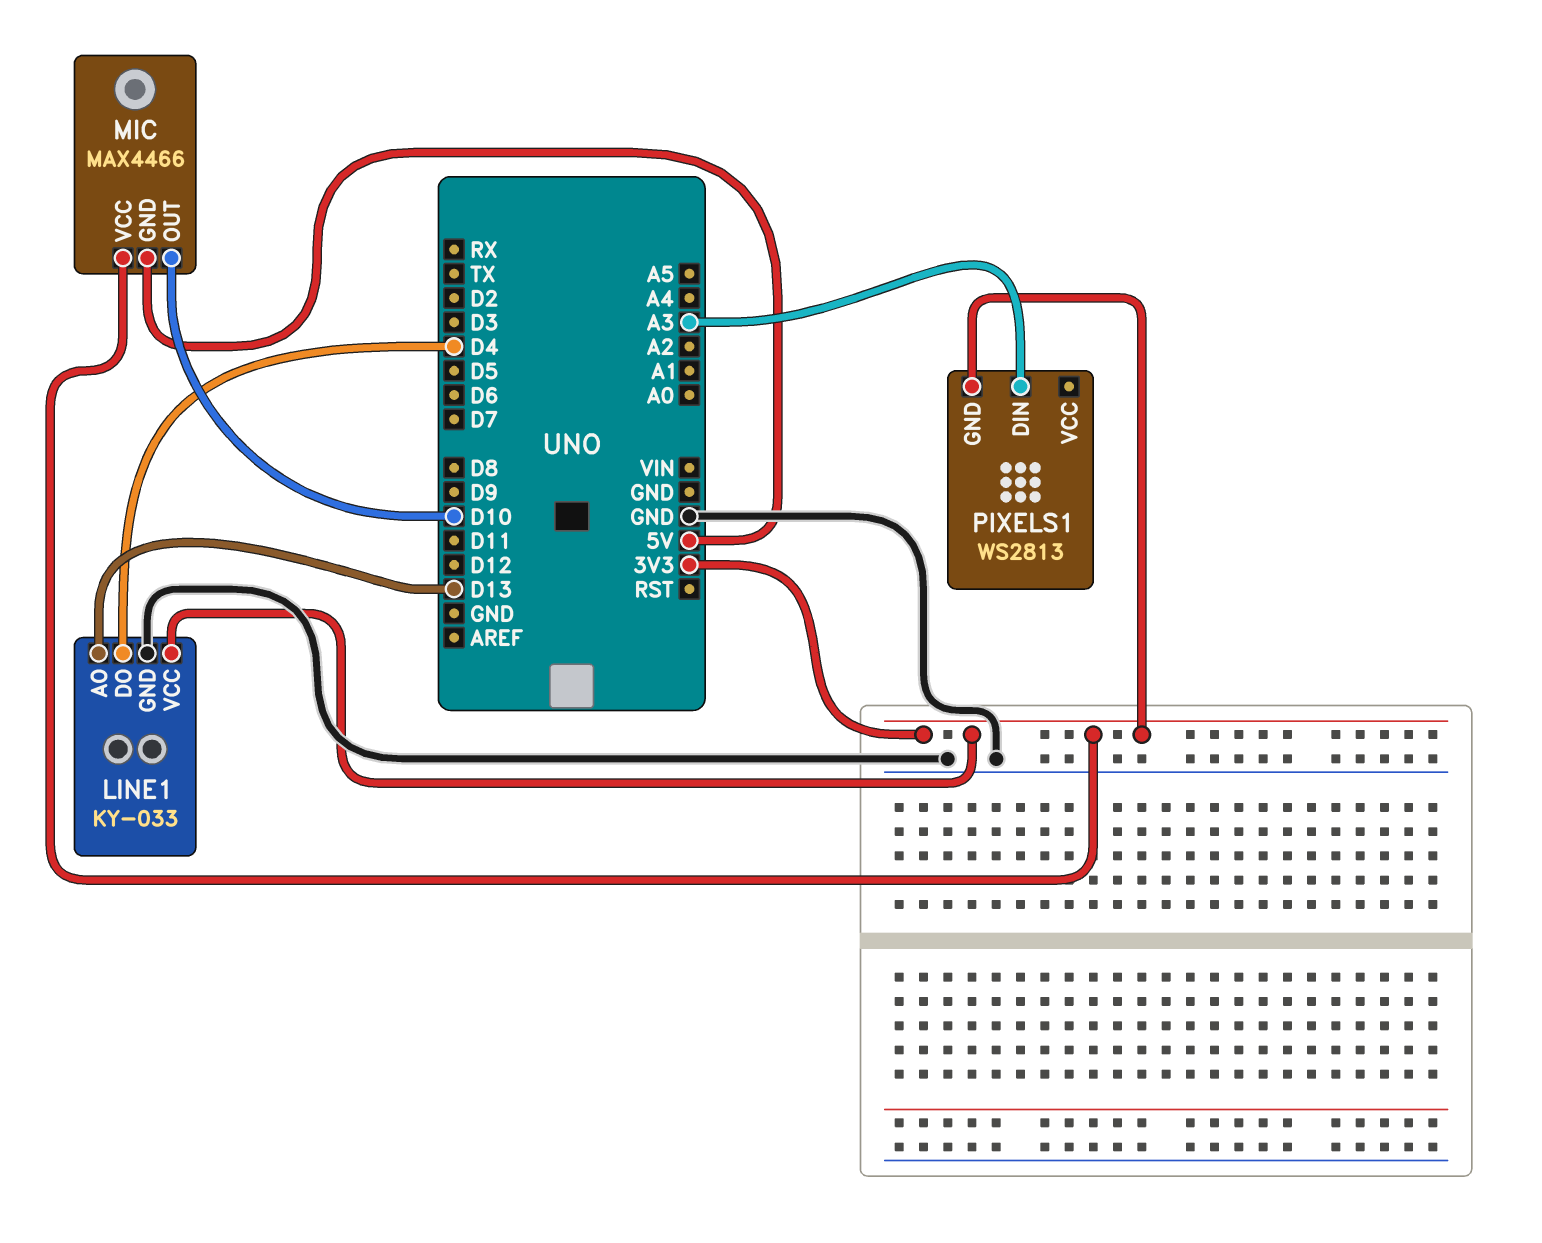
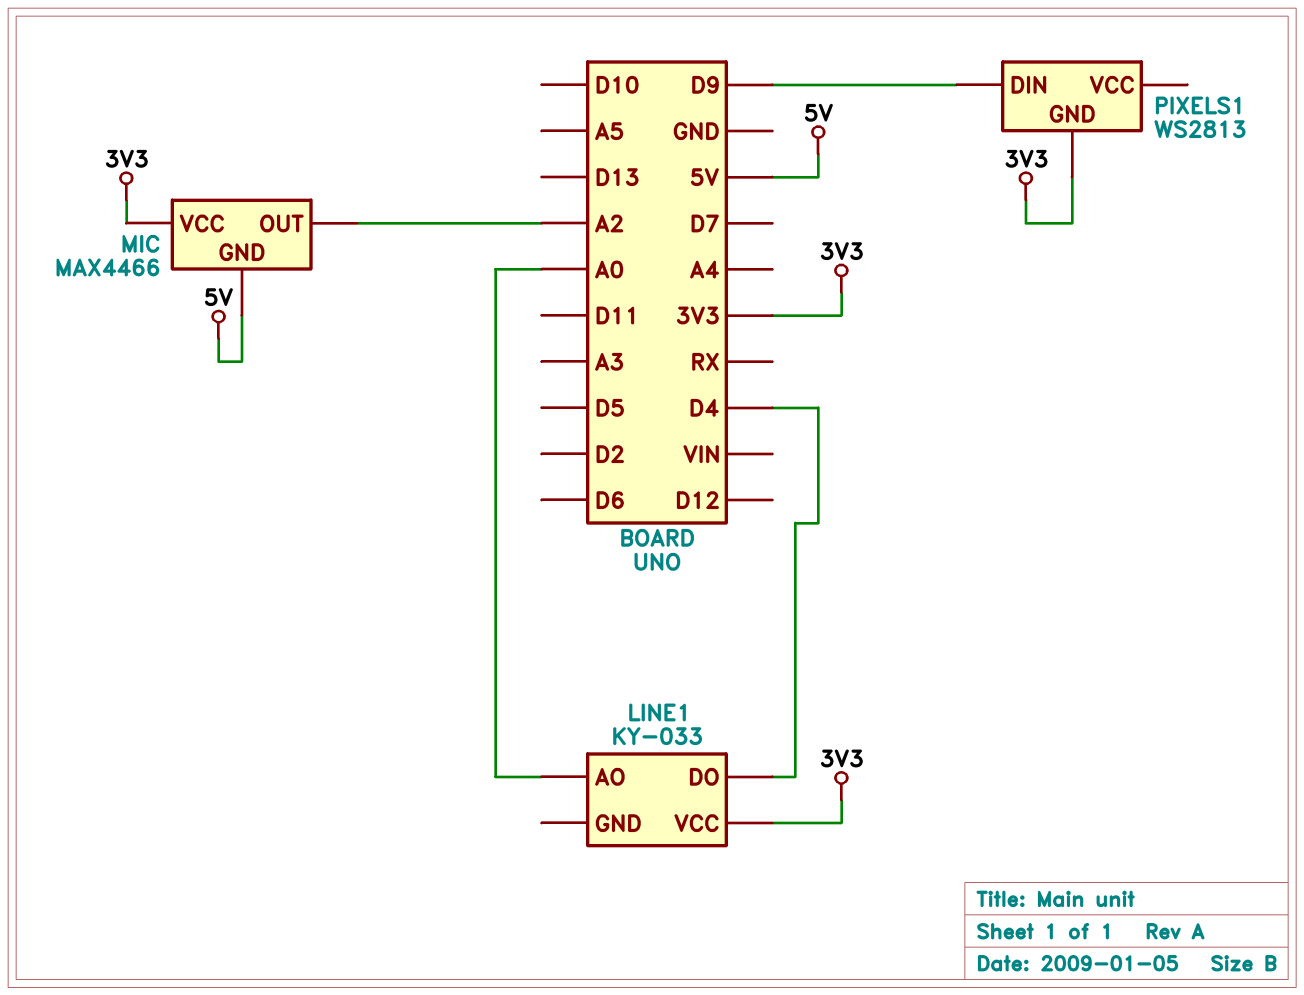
LINE1 pin AO: D13 -> A0
LINE1 pin GND: GND -> none
MIC pin OUT: D10 -> A2
PIXELS1 pin DIN: A3 -> D9

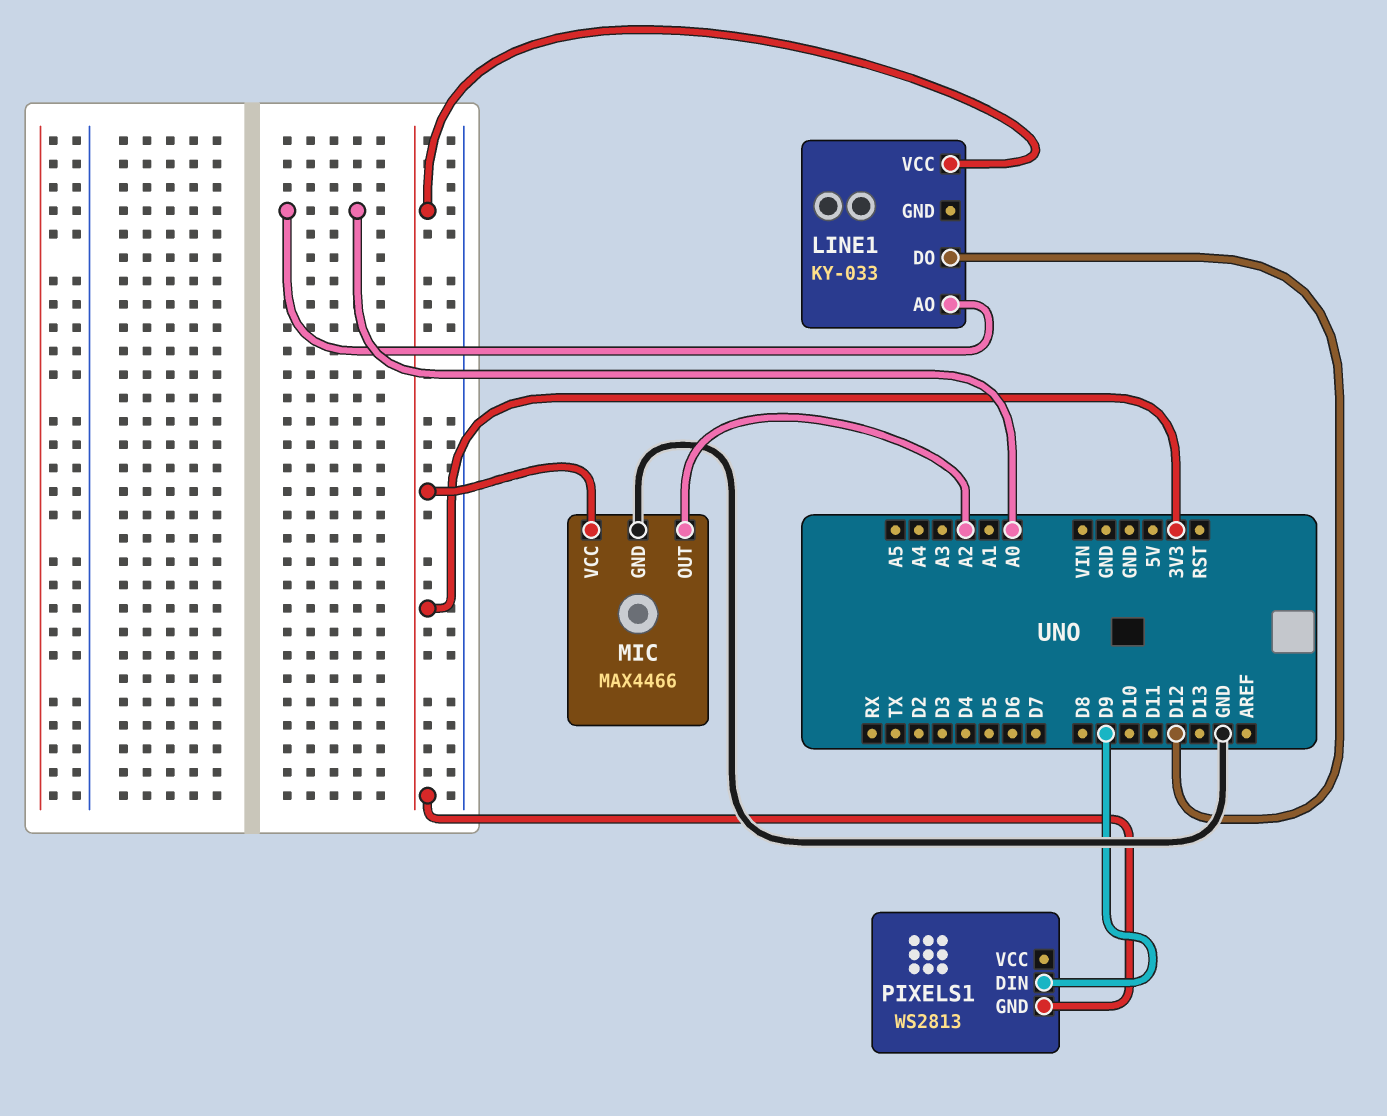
LINE1 pin DO: D4 -> D12
MIC pin GND: 5V -> GND

